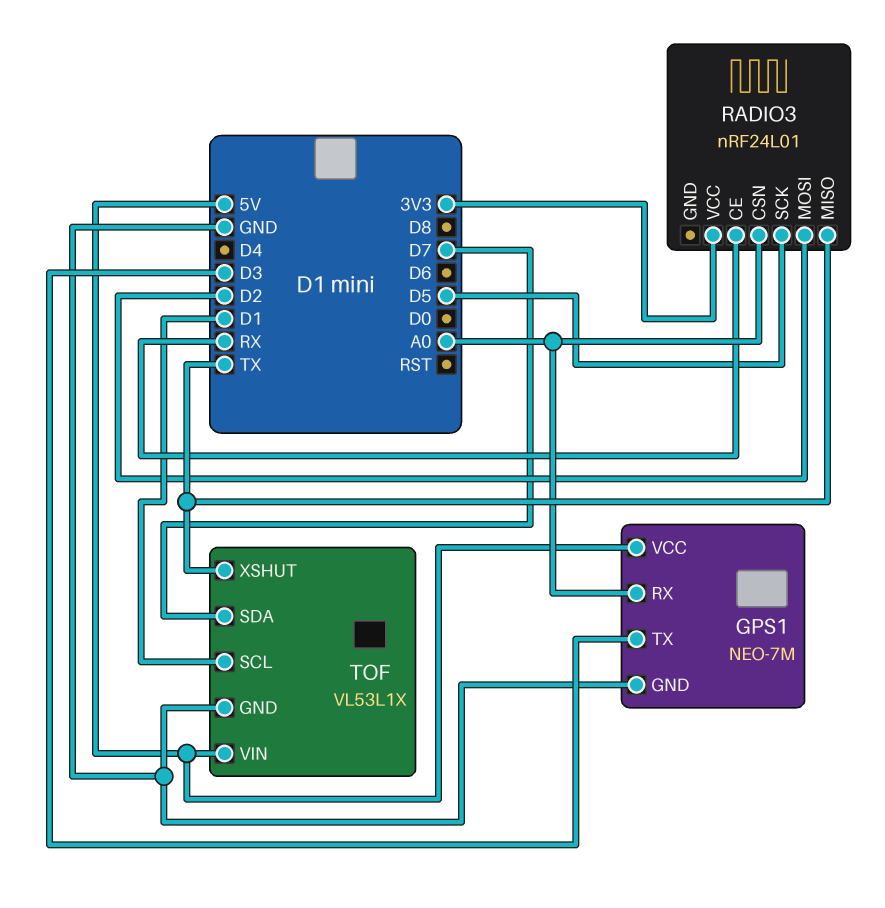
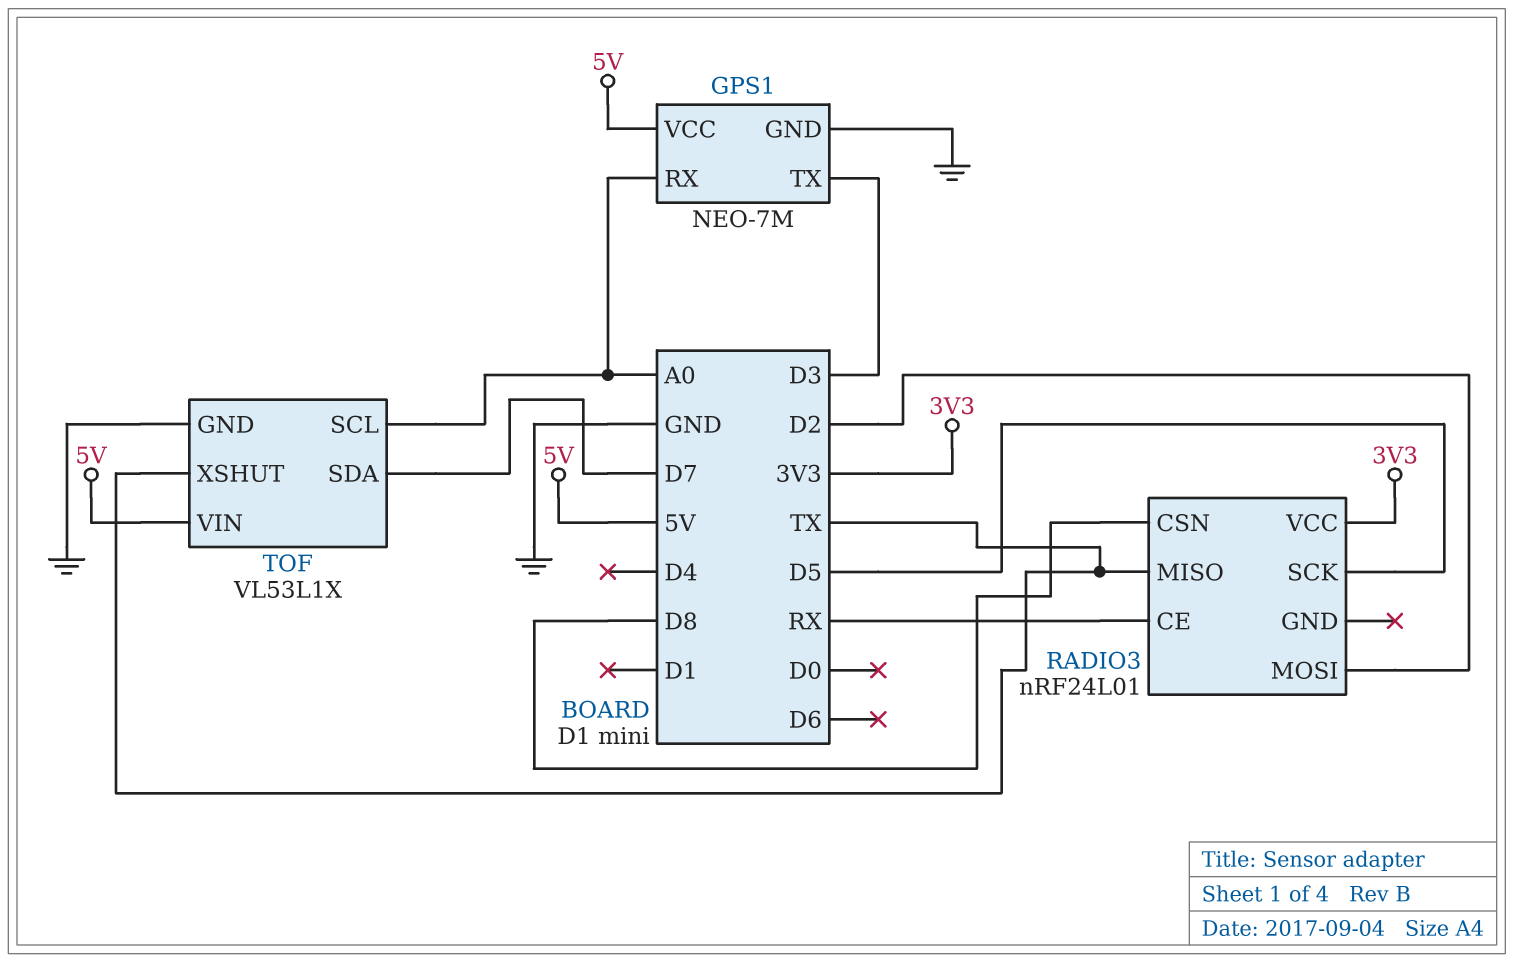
RADIO3 pin CSN: A0 -> D8
TOF pin SCL: D1 -> A0

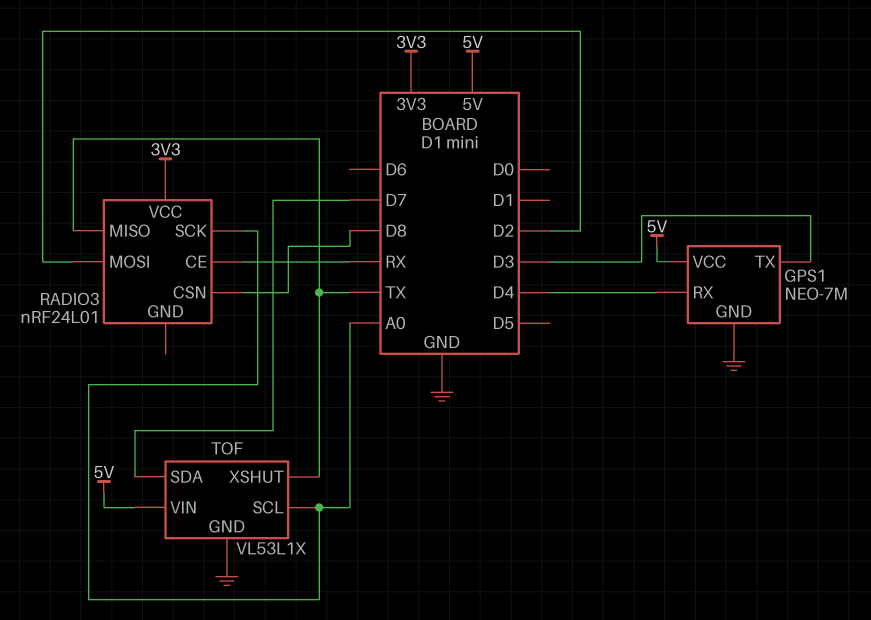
GPS1 pin RX: A0 -> D4
RADIO3 pin SCK: D5 -> A0

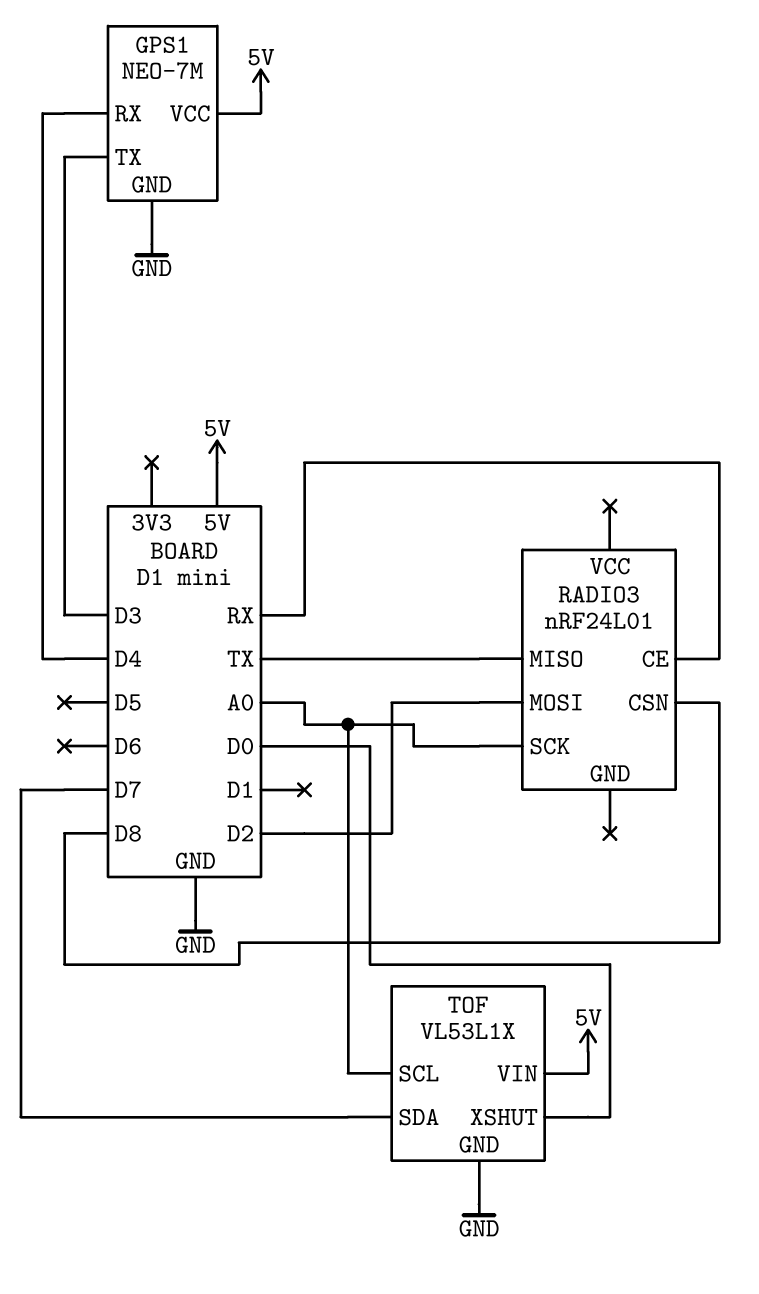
RADIO3 pin VCC: 3V3 -> none
TOF pin XSHUT: TX -> D0

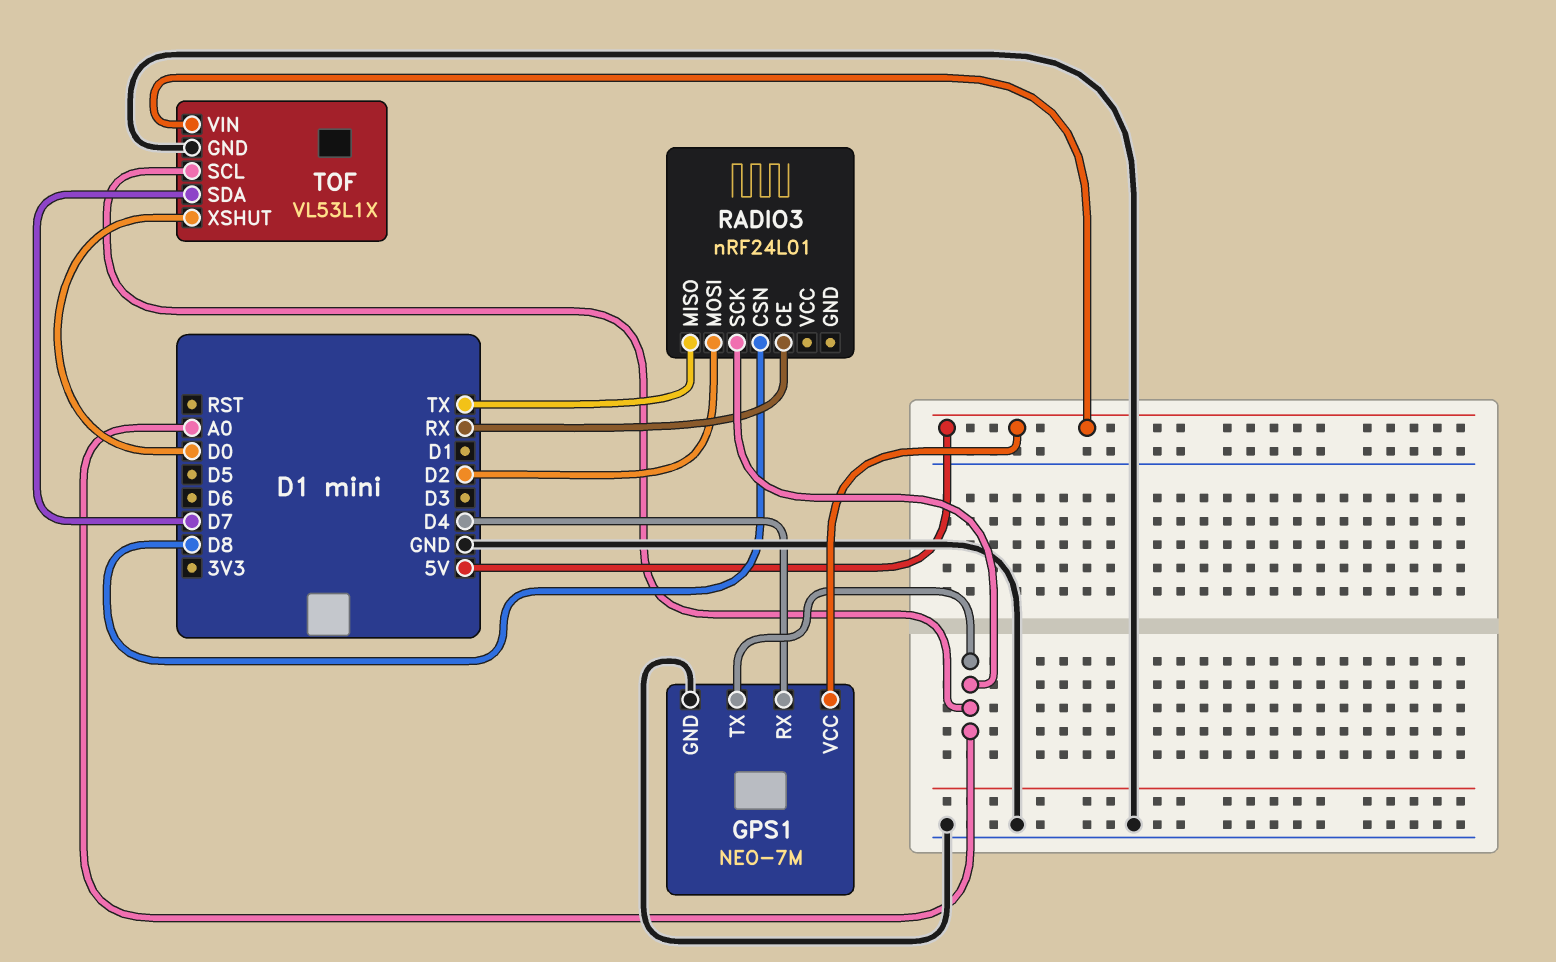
GPS1 pin TX: D3 -> A0

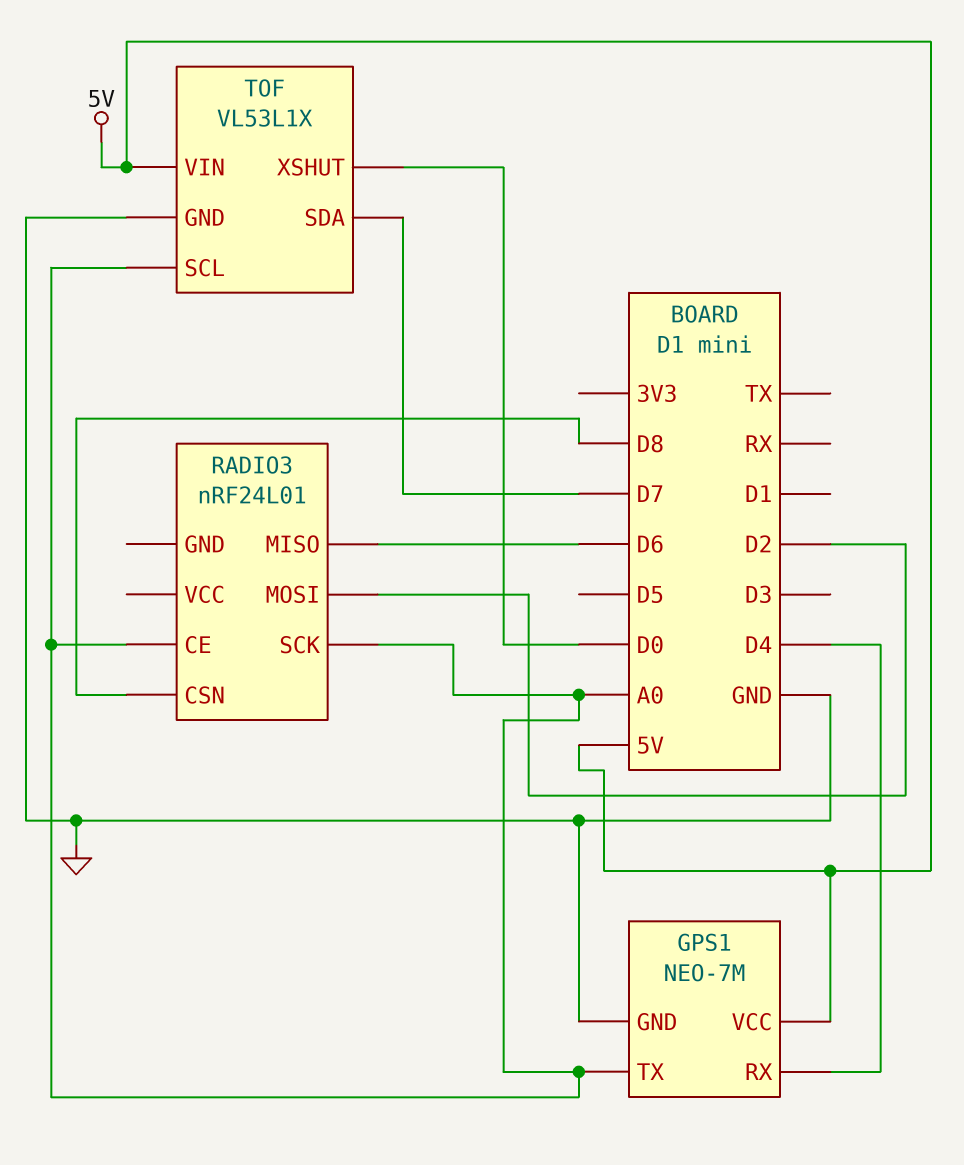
RADIO3 pin CE: RX -> A0
RADIO3 pin MISO: TX -> D6

